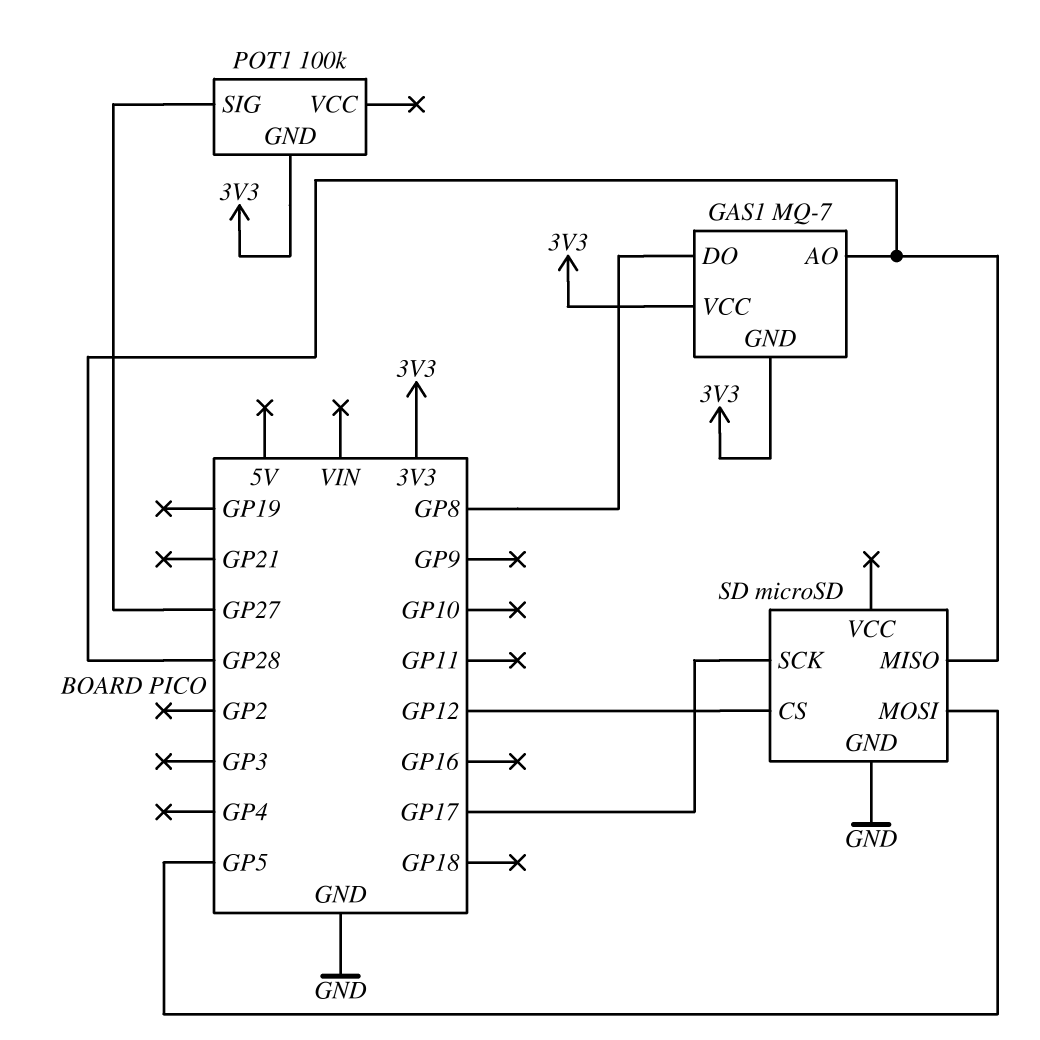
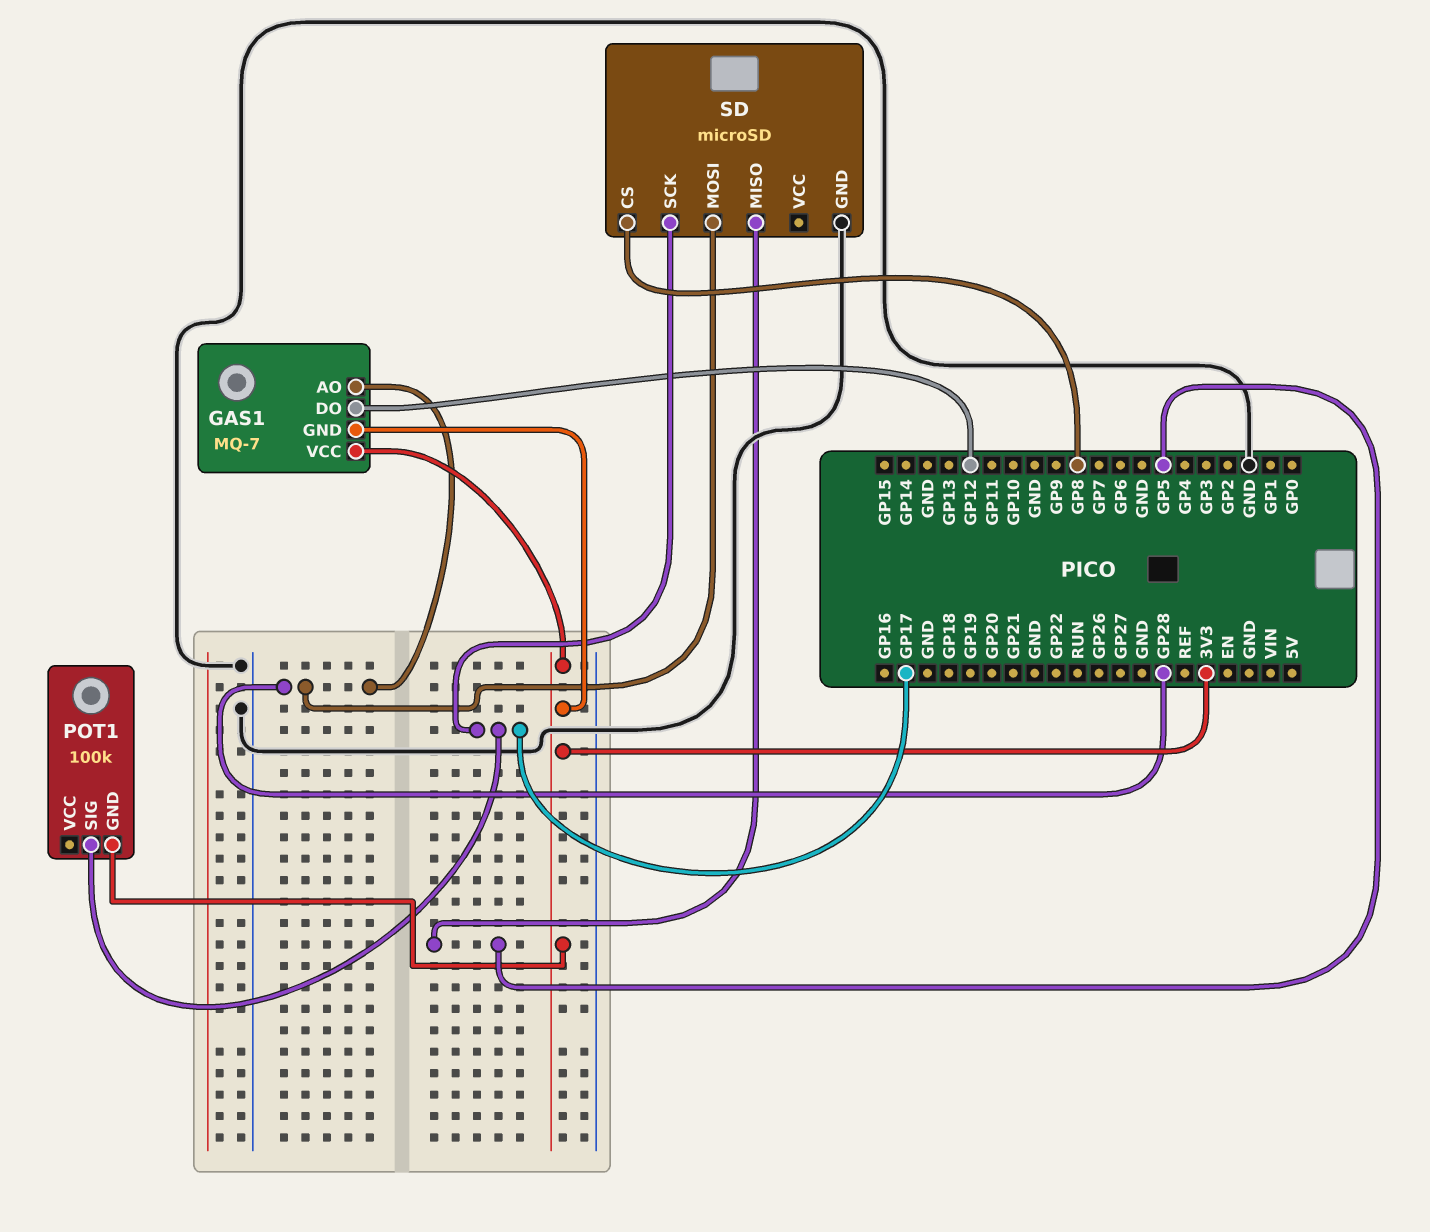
GAS1 pin DO: GP8 -> GP12
POT1 pin SIG: GP27 -> GP17
SD pin CS: GP12 -> GP8
SD pin MISO: GP28 -> GP5
SD pin MOSI: GP5 -> GP28

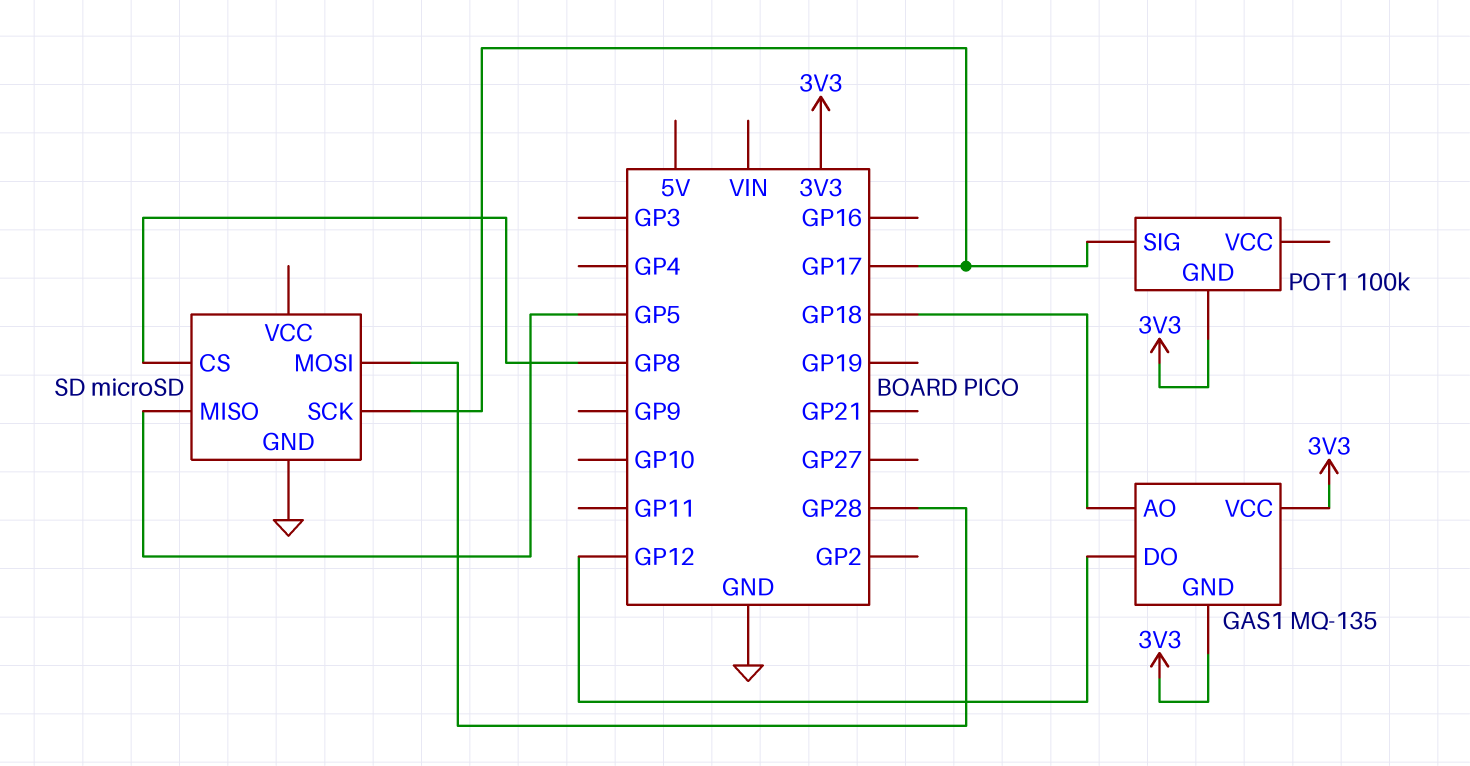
GAS1: MQ-7 -> MQ-135
GAS1 pin AO: GP28 -> GP18

